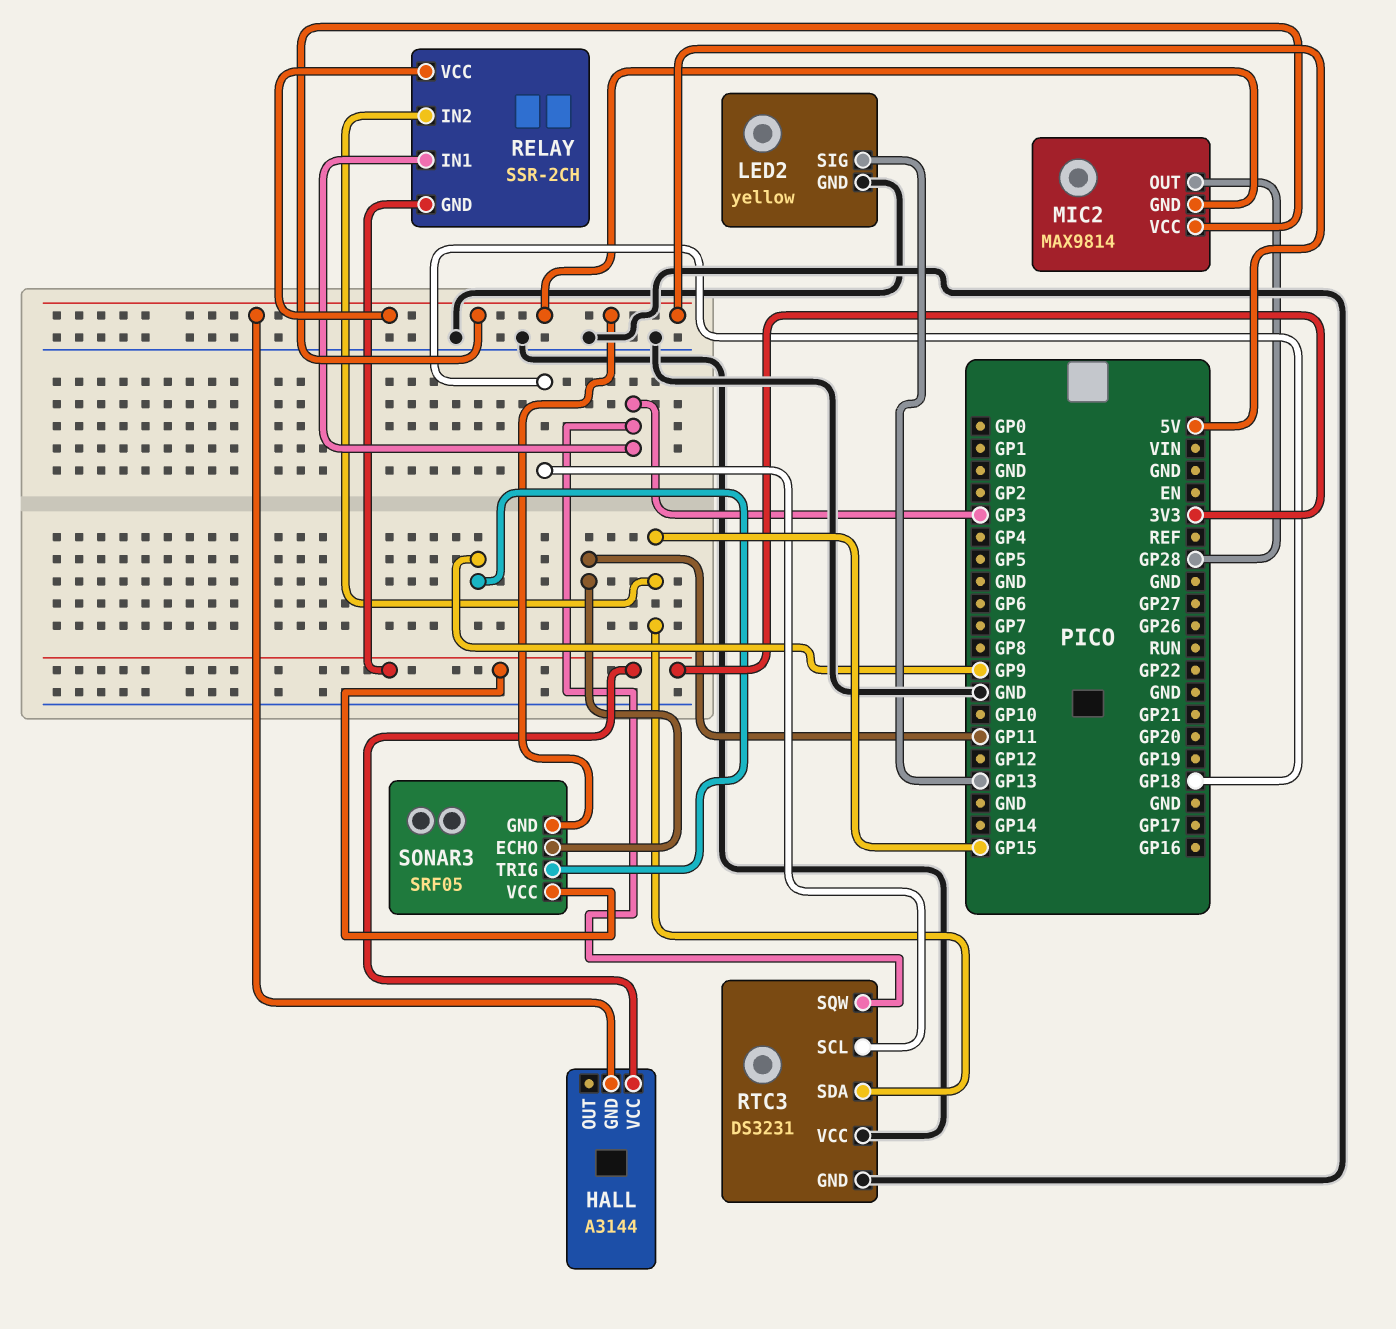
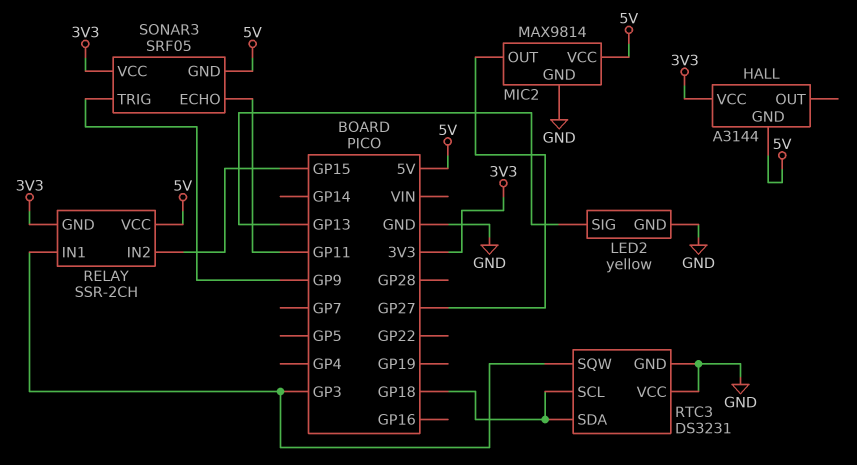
MIC2 pin GND: 5V -> GND
MIC2 pin OUT: GP28 -> GP27
RTC3 pin SDA: GP15 -> GP18

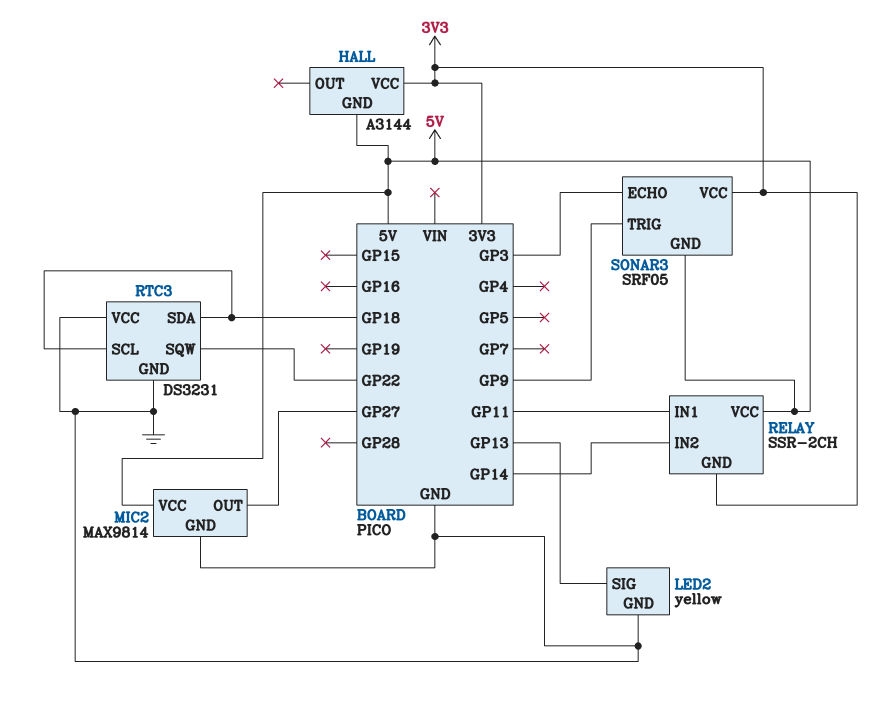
RELAY pin IN1: GP3 -> GP11
RELAY pin IN2: GP15 -> GP14
RTC3 pin SQW: GP3 -> GP22
SONAR3 pin ECHO: GP11 -> GP3

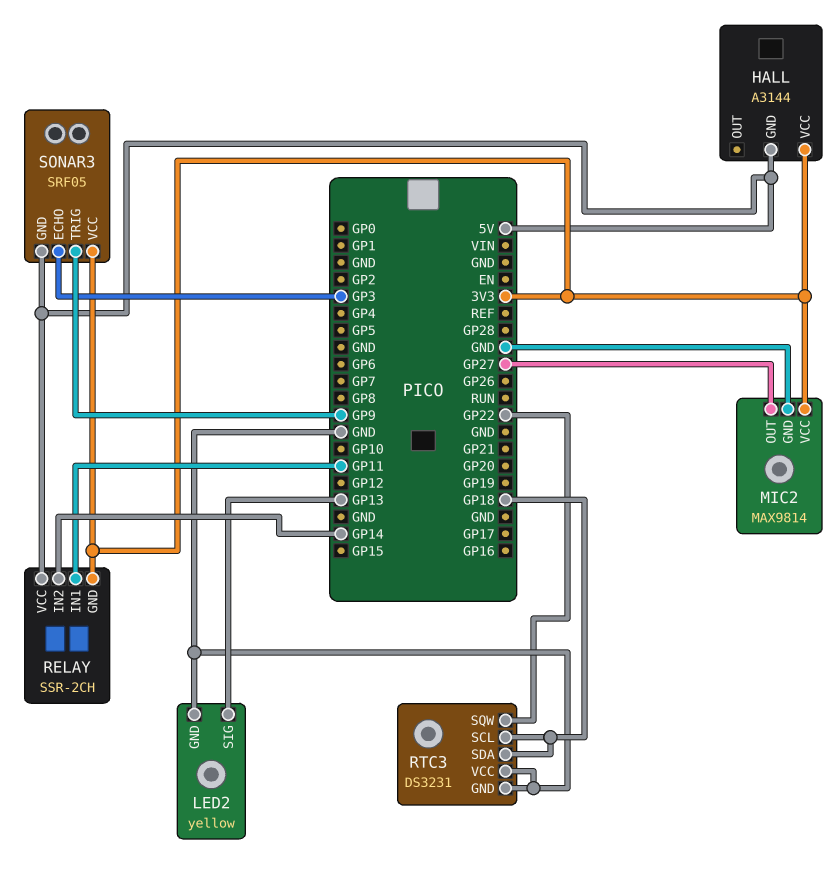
MIC2 pin VCC: 5V -> 3V3

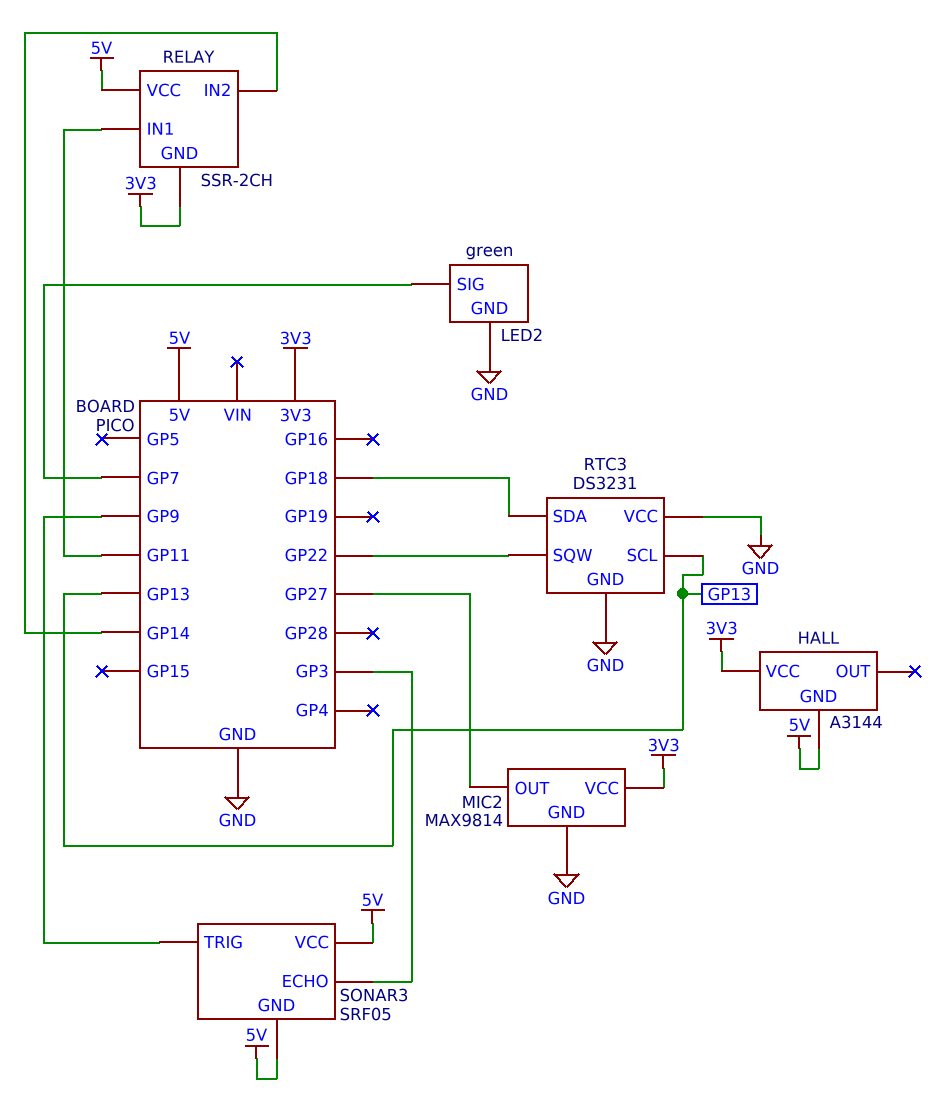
LED2: yellow -> green
LED2 pin SIG: GP13 -> GP7
RTC3 pin SCL: GP18 -> GP13
SONAR3 pin VCC: 3V3 -> 5V

